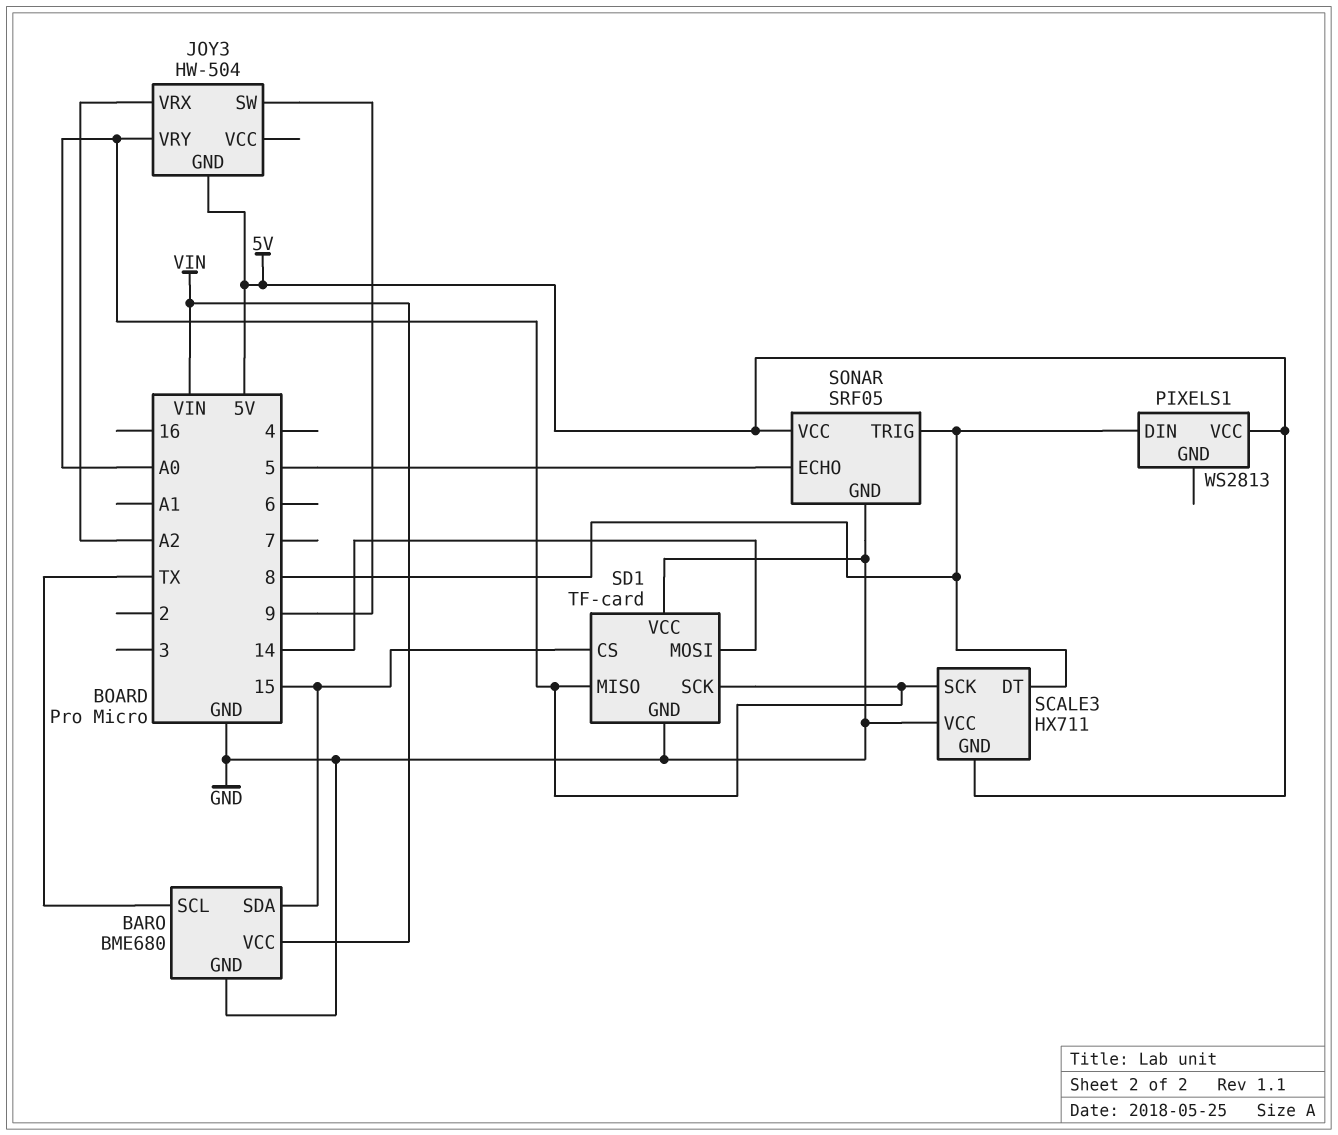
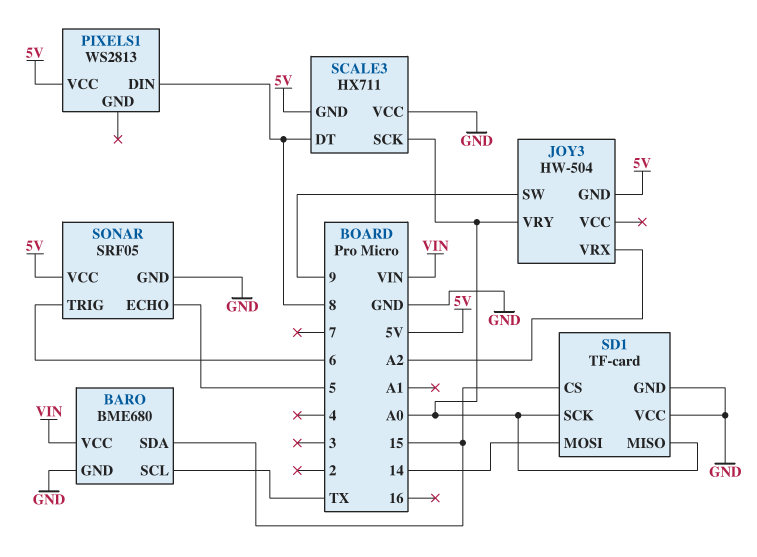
SONAR pin TRIG: 8 -> 6

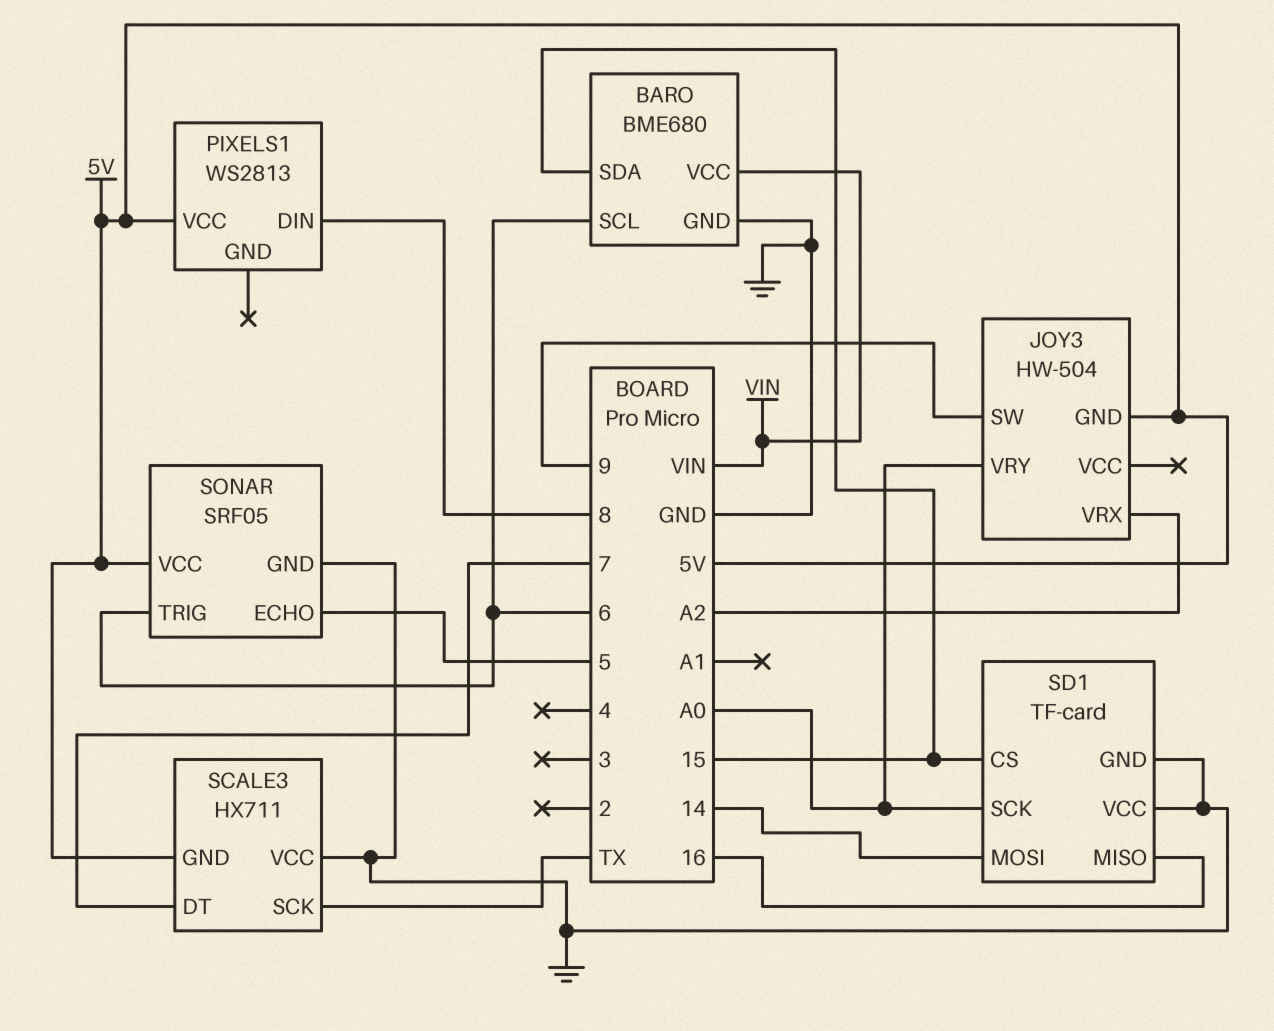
BARO pin SCL: TX -> 6
SCALE3 pin DT: 8 -> 7
SCALE3 pin SCK: A0 -> TX
SD1 pin MISO: A0 -> 16

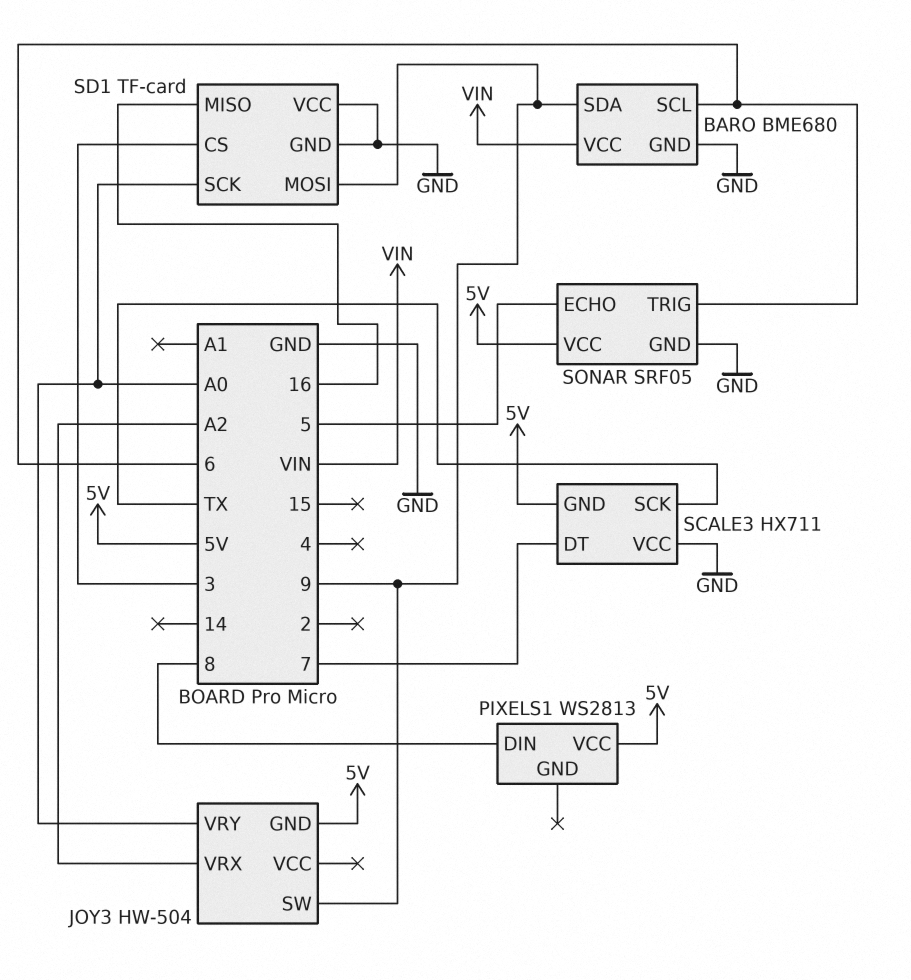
BARO pin SDA: 15 -> 9
SD1 pin CS: 15 -> 3
SD1 pin MOSI: 14 -> 9

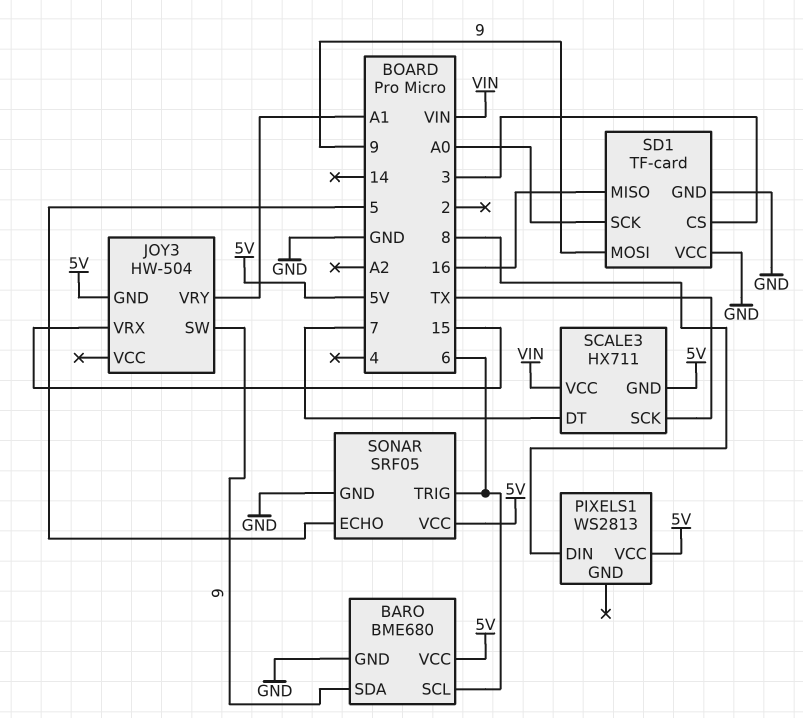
BARO pin VCC: VIN -> 5V
JOY3 pin VRX: A2 -> 15
JOY3 pin VRY: A0 -> A1
SCALE3 pin VCC: GND -> VIN

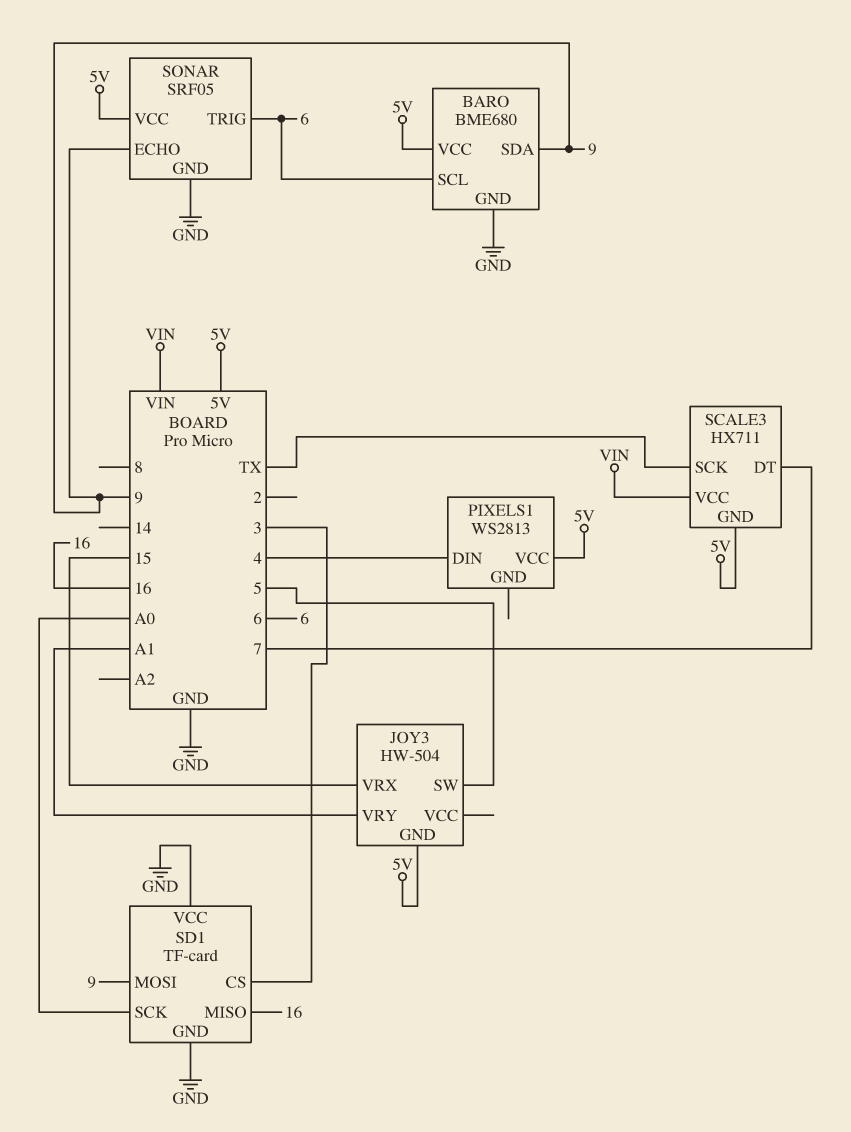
JOY3 pin SW: 9 -> 5
PIXELS1 pin DIN: 8 -> 4
SONAR pin ECHO: 5 -> 9

